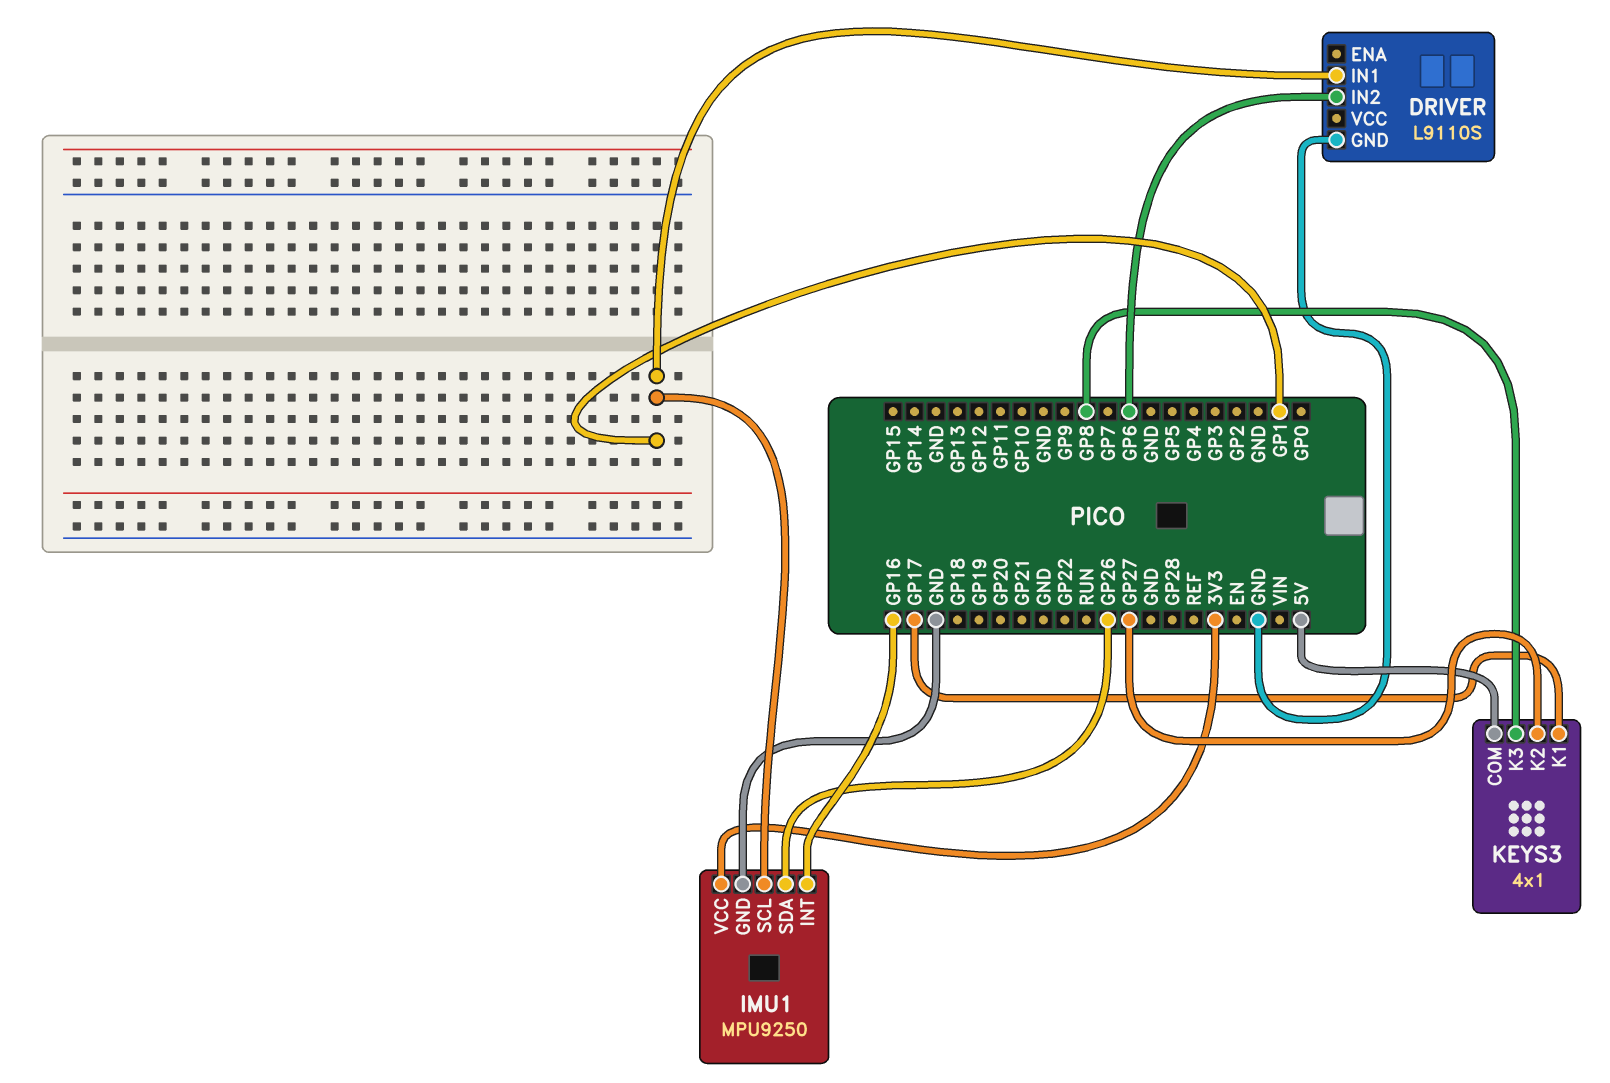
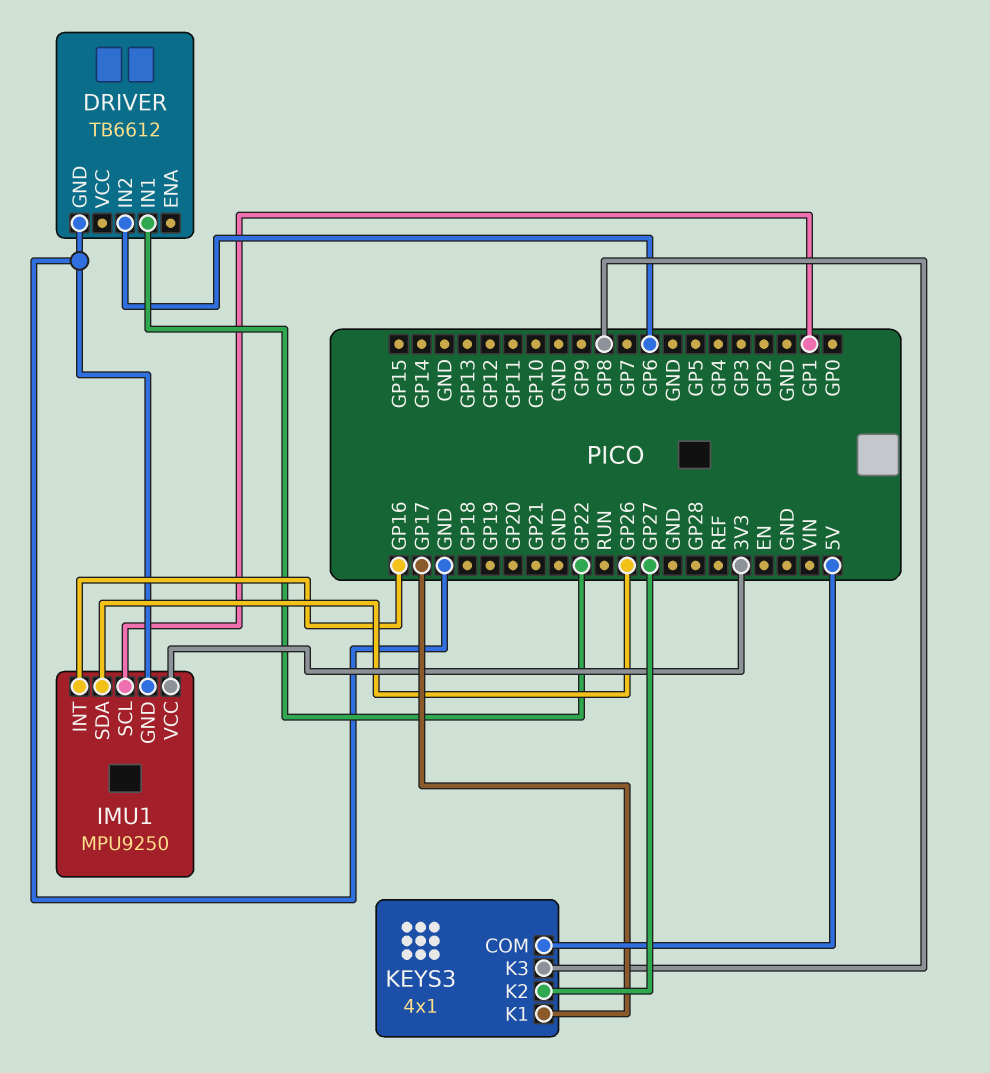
DRIVER: L9110S -> TB6612
DRIVER pin IN1: GP1 -> GP22

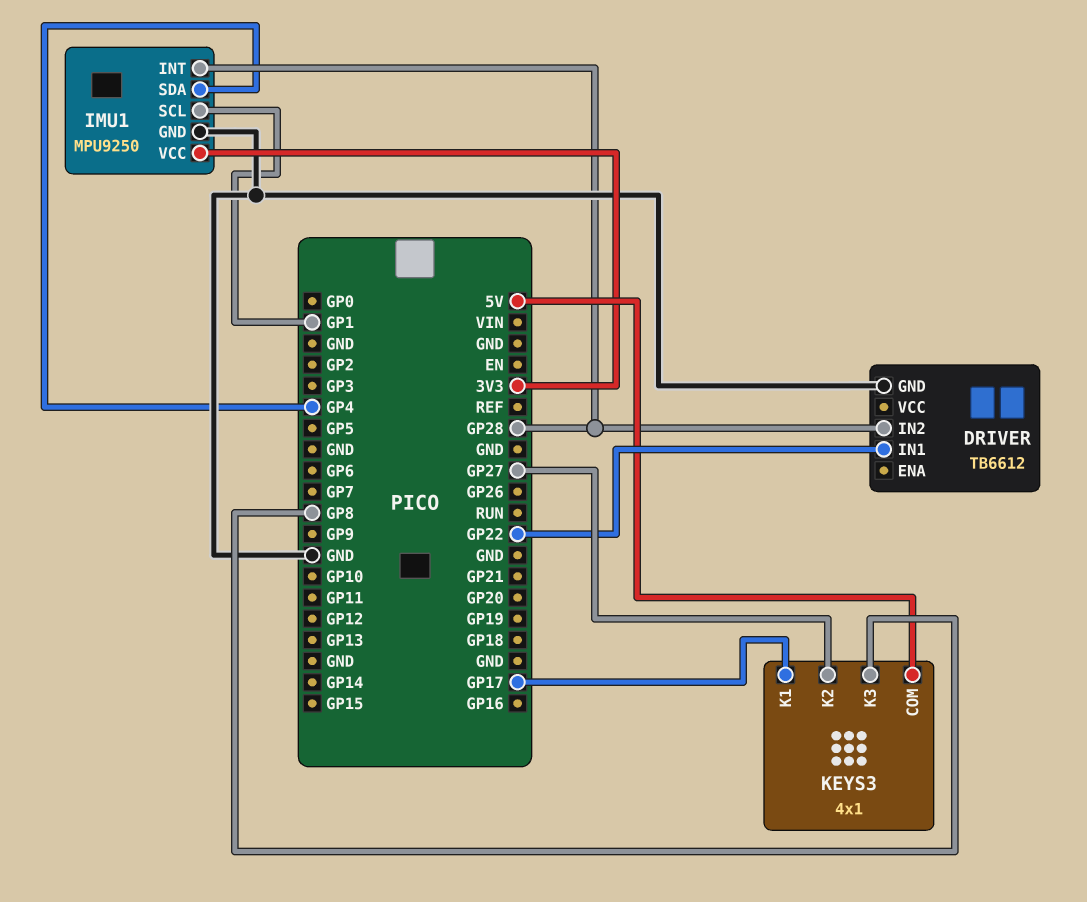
DRIVER pin IN2: GP6 -> GP28
IMU1 pin INT: GP16 -> GP28
IMU1 pin SDA: GP26 -> GP4

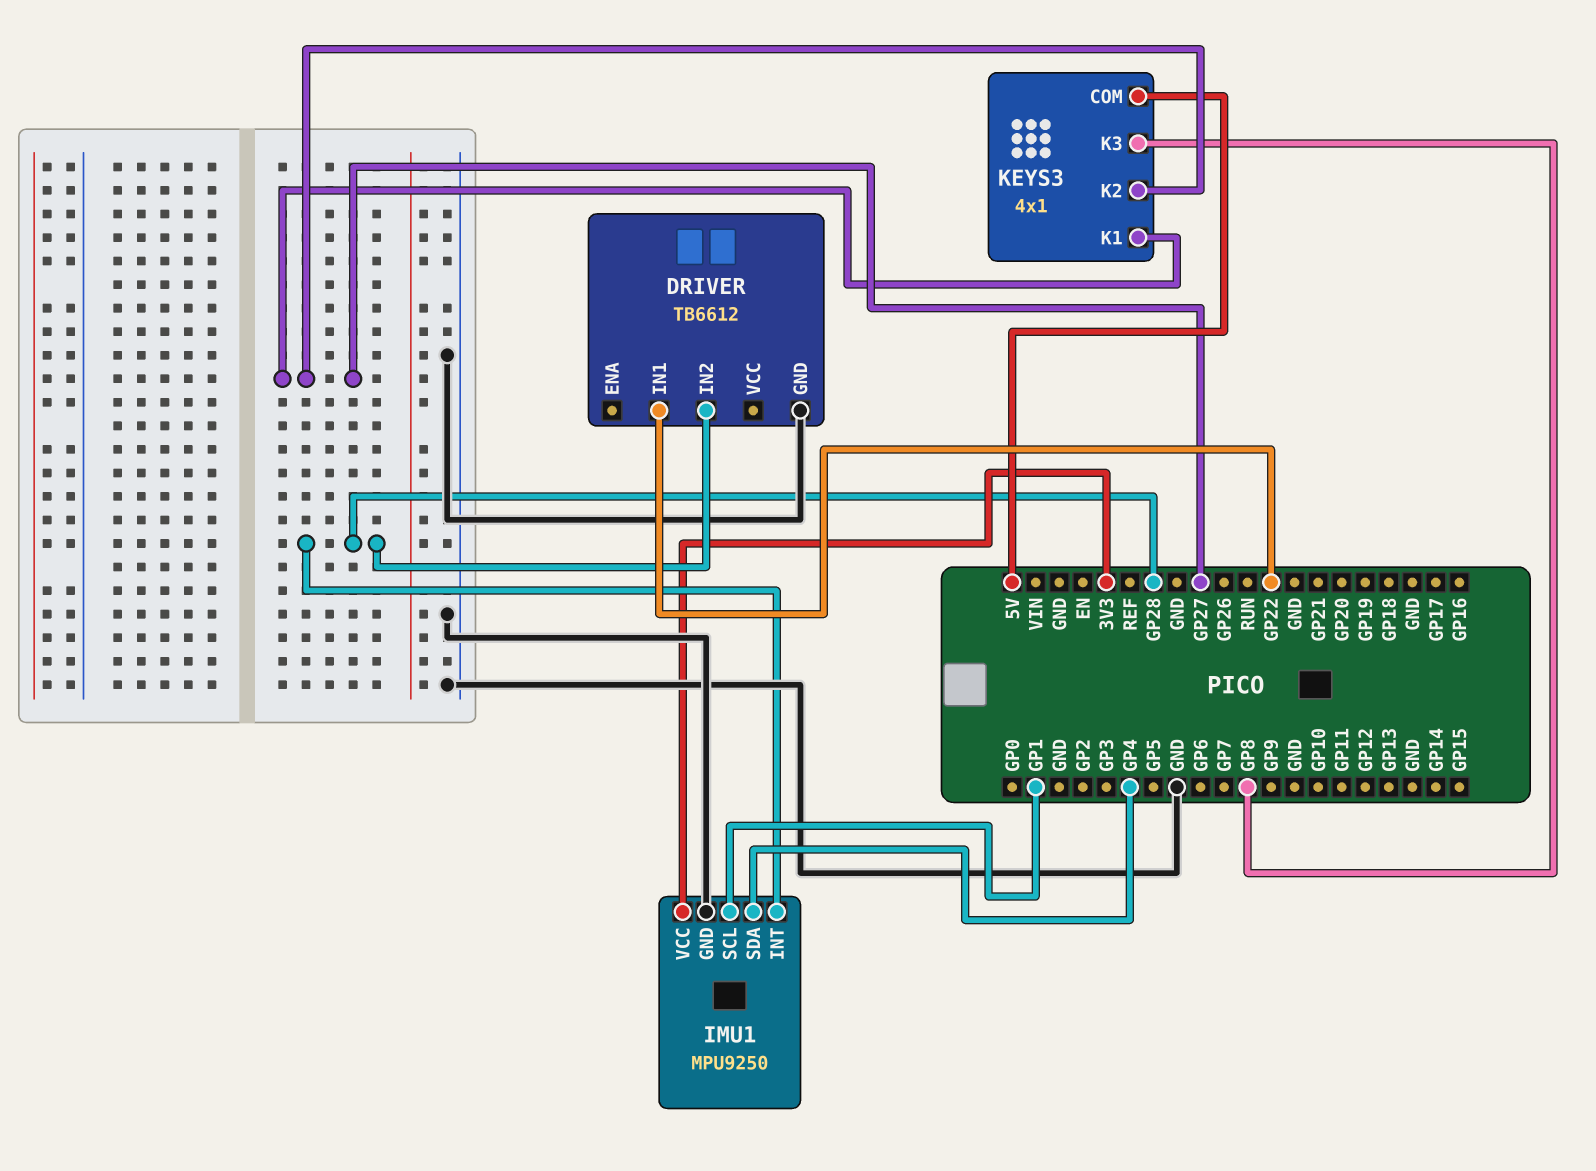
KEYS3 pin K1: GP17 -> GP27

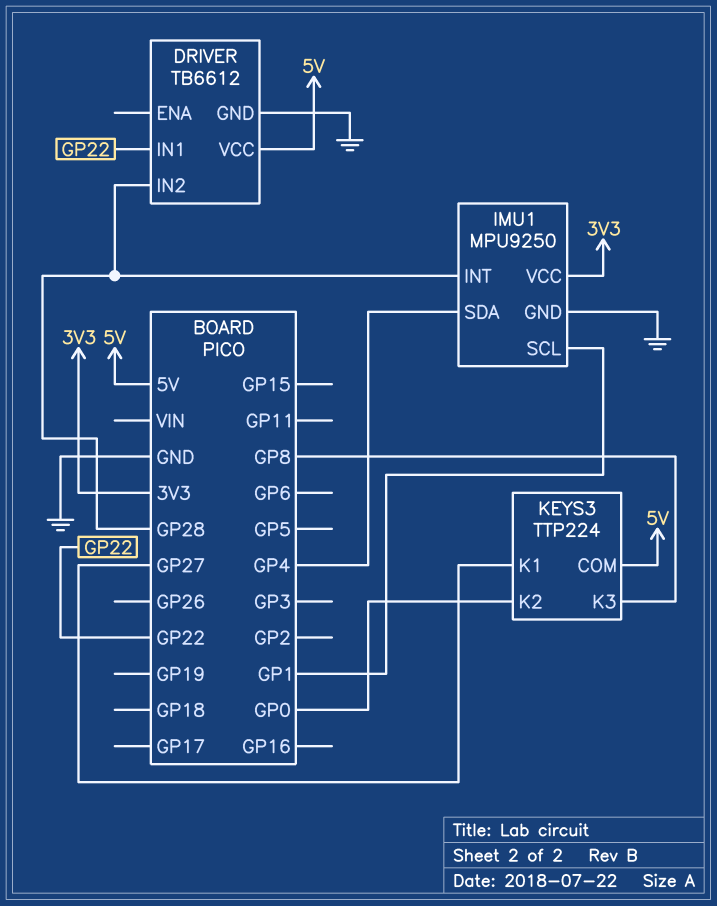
DRIVER pin VCC: none -> 5V
KEYS3: 4x1 -> TTP224
KEYS3 pin K2: GP27 -> GP0

